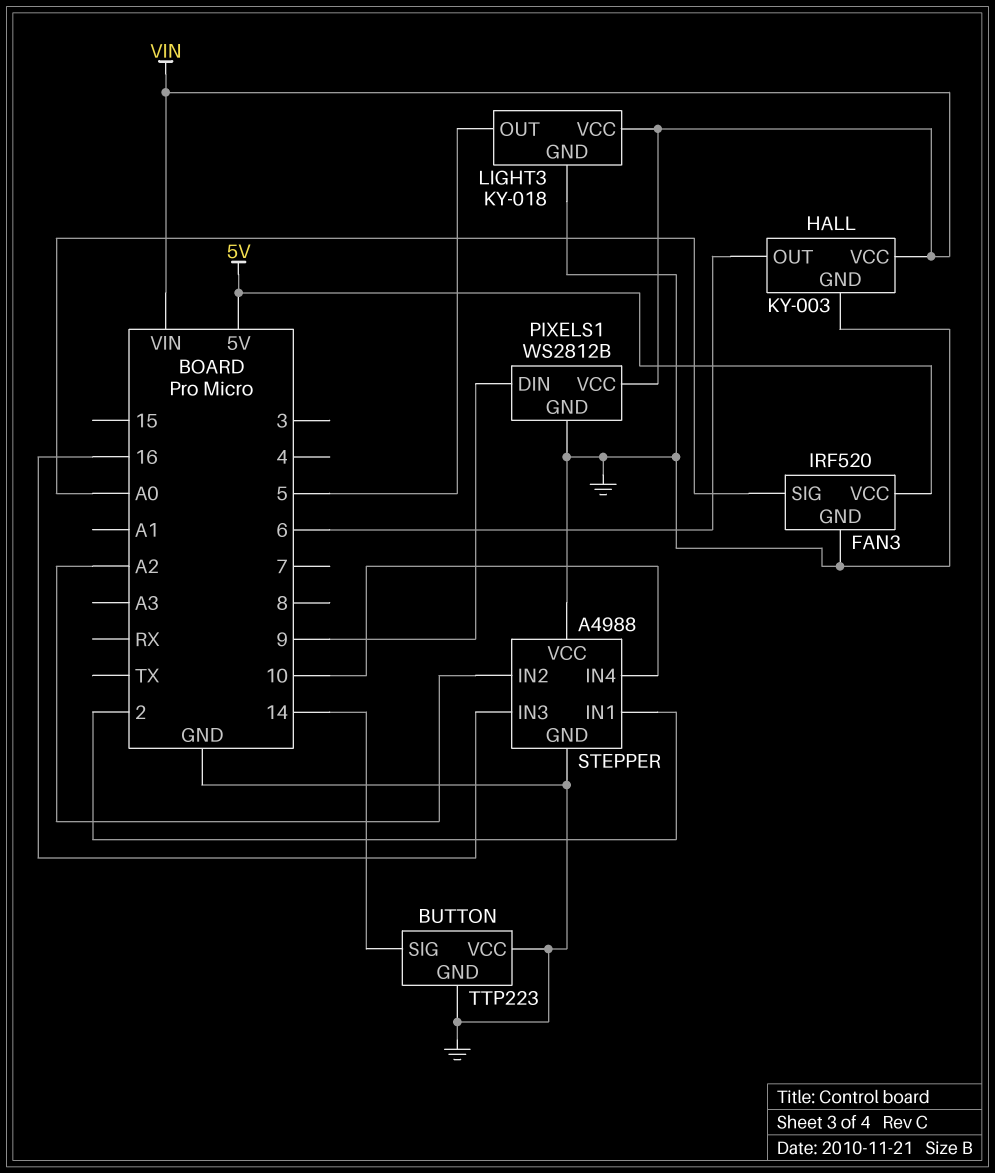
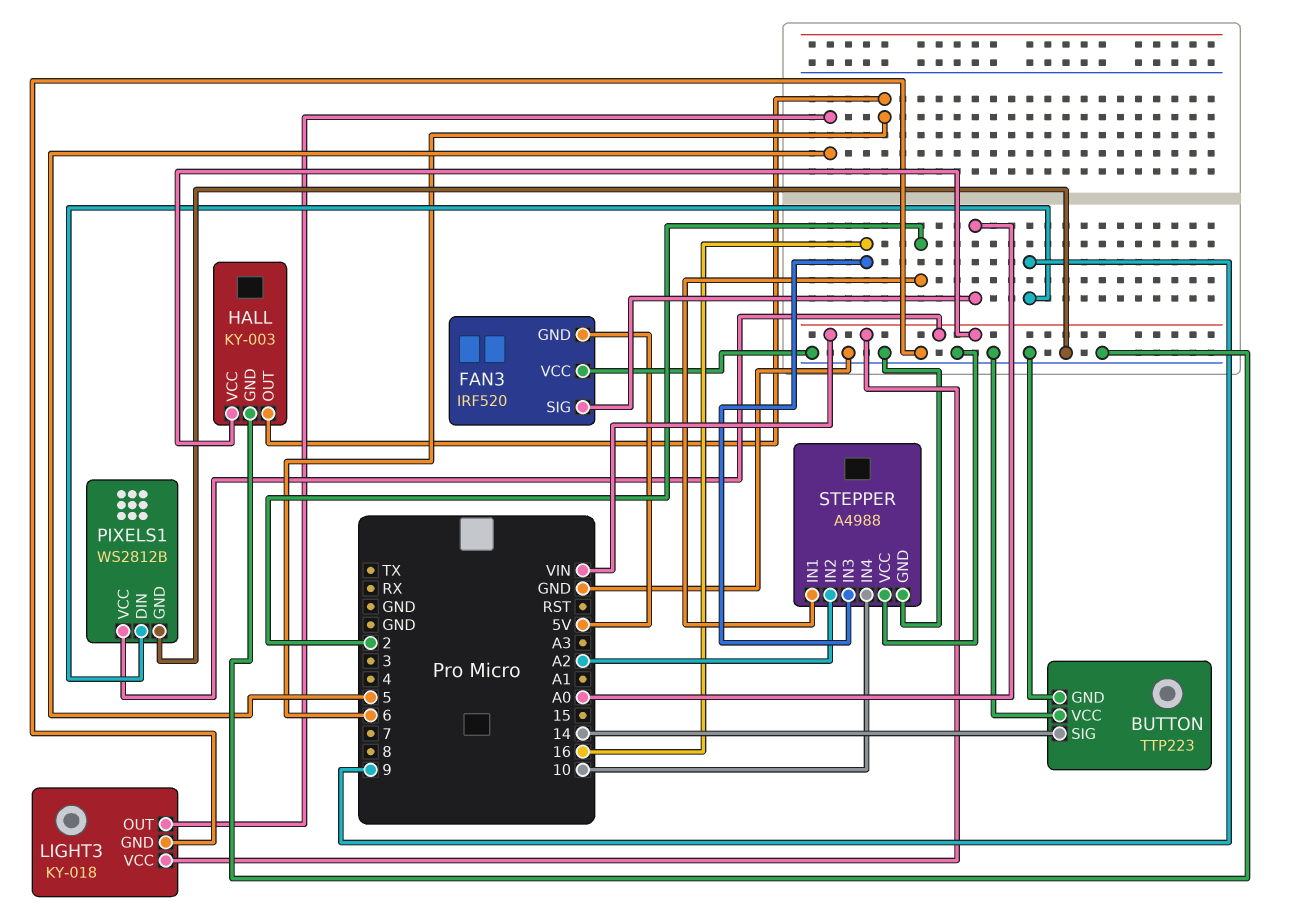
FAN3 pin GND: GND -> 5V
FAN3 pin VCC: 5V -> GND

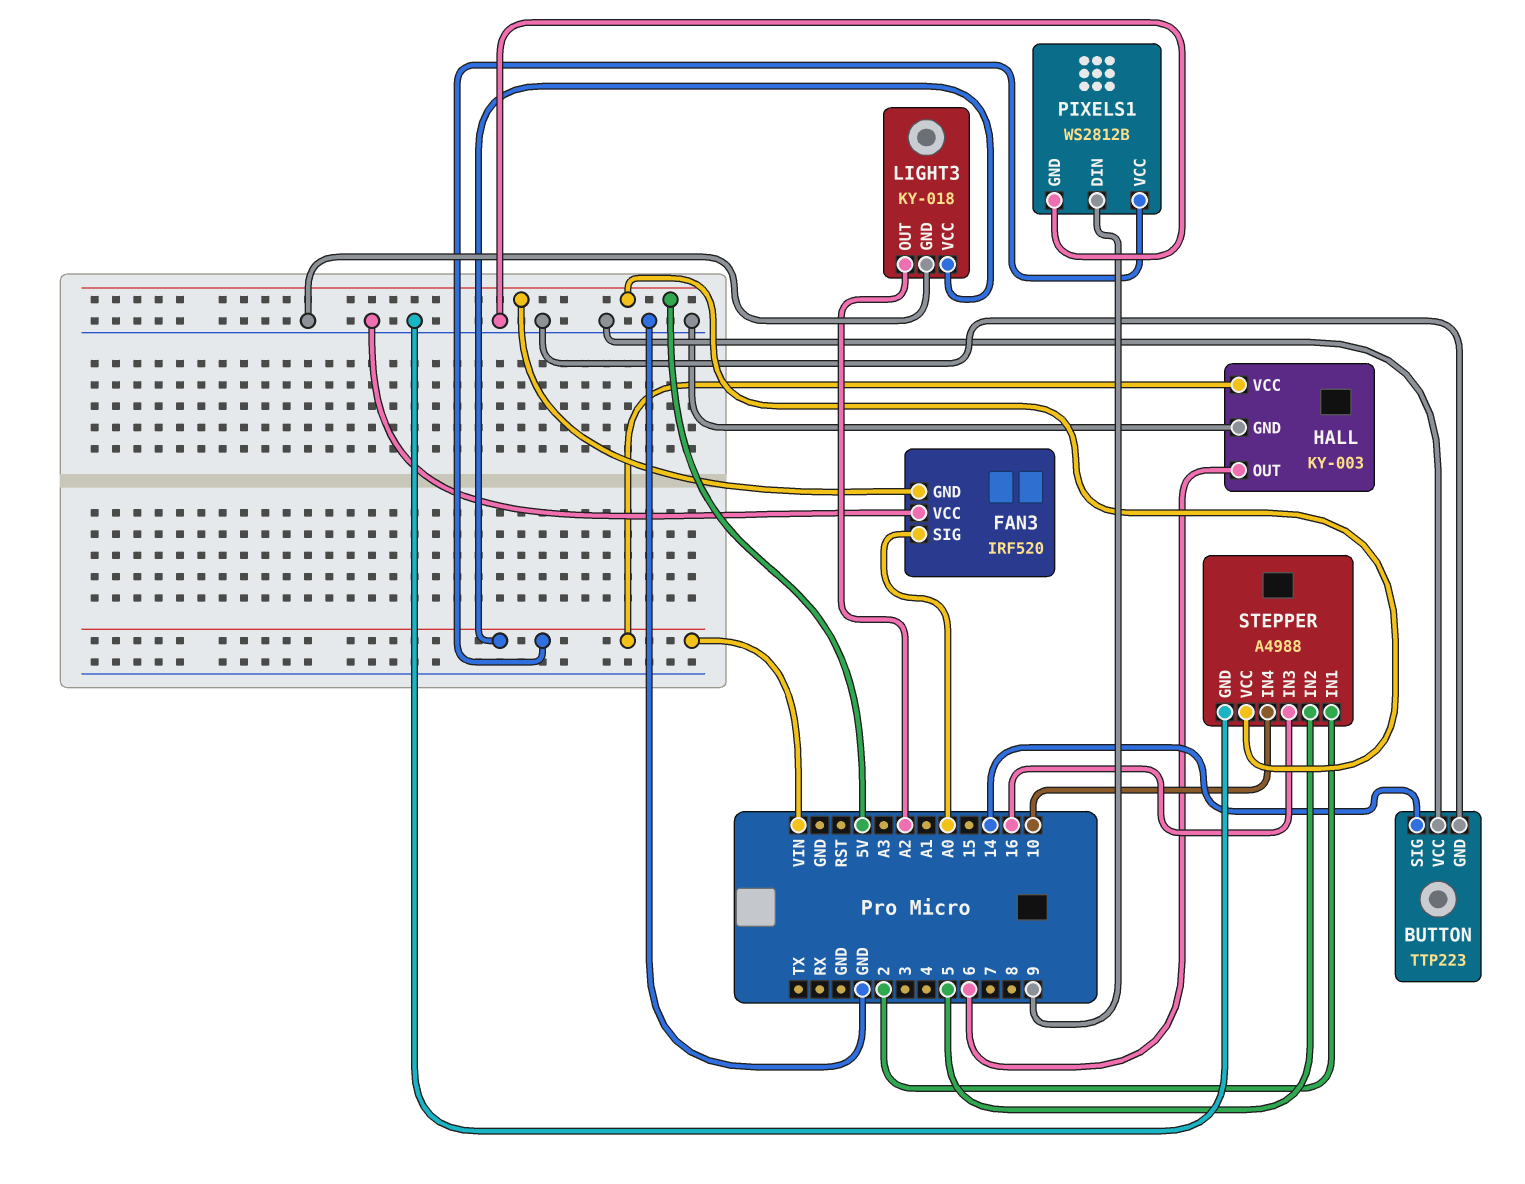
LIGHT3 pin OUT: 5 -> A2
STEPPER pin IN2: A2 -> 5
STEPPER pin VCC: GND -> 5V

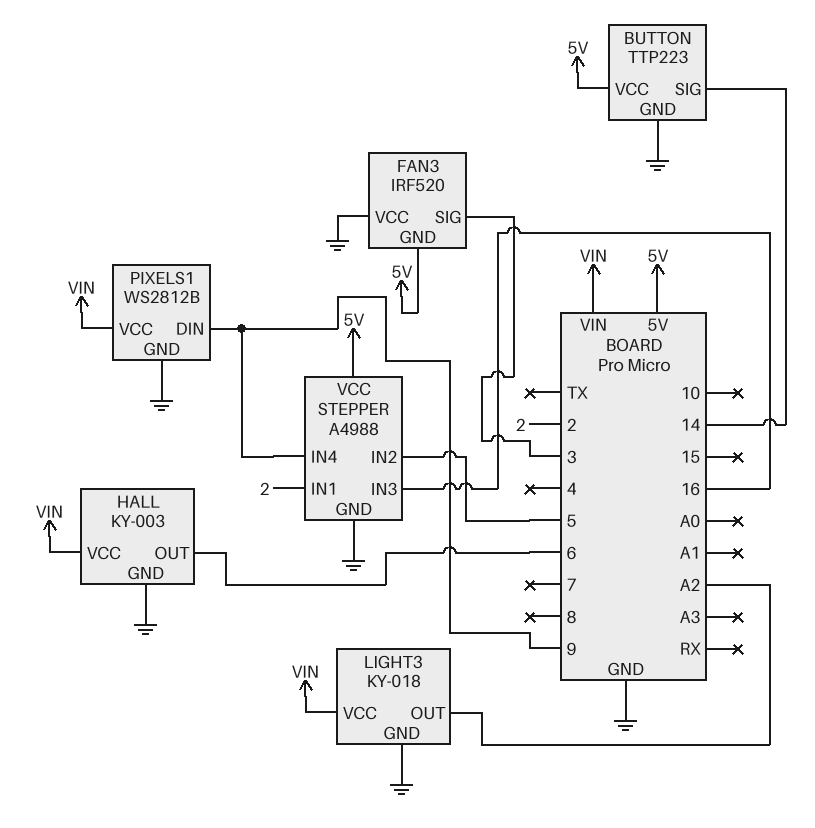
BUTTON pin VCC: GND -> 5V
FAN3 pin SIG: A0 -> 3
STEPPER pin IN4: 10 -> 9

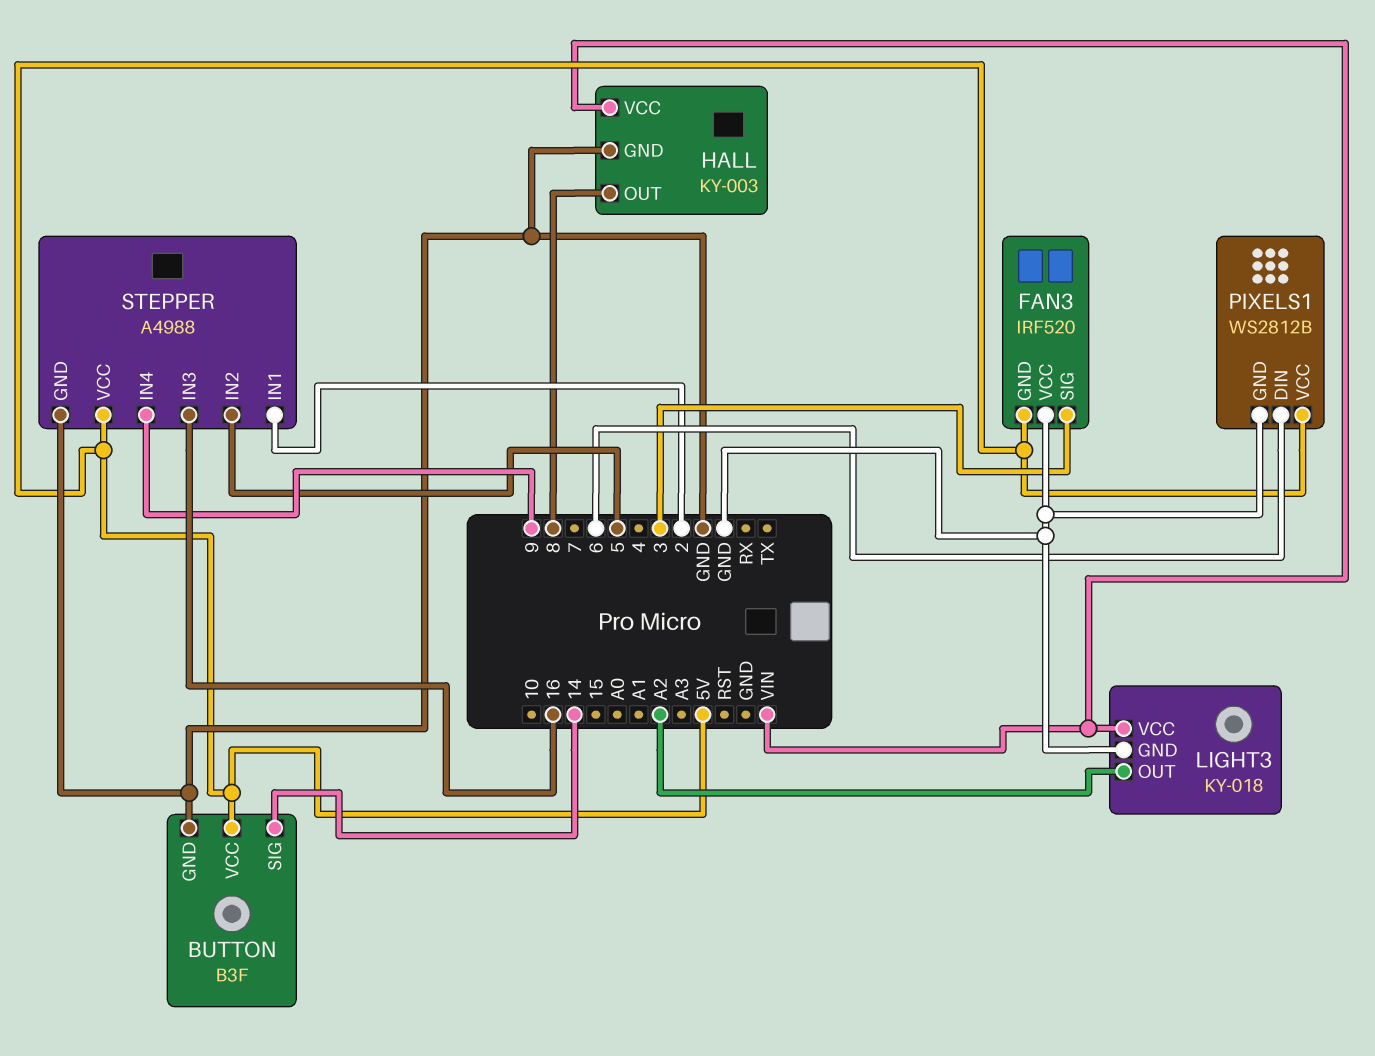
BUTTON: TTP223 -> B3F
HALL pin OUT: 6 -> 8
PIXELS1 pin DIN: 9 -> 6
PIXELS1 pin VCC: VIN -> 5V

